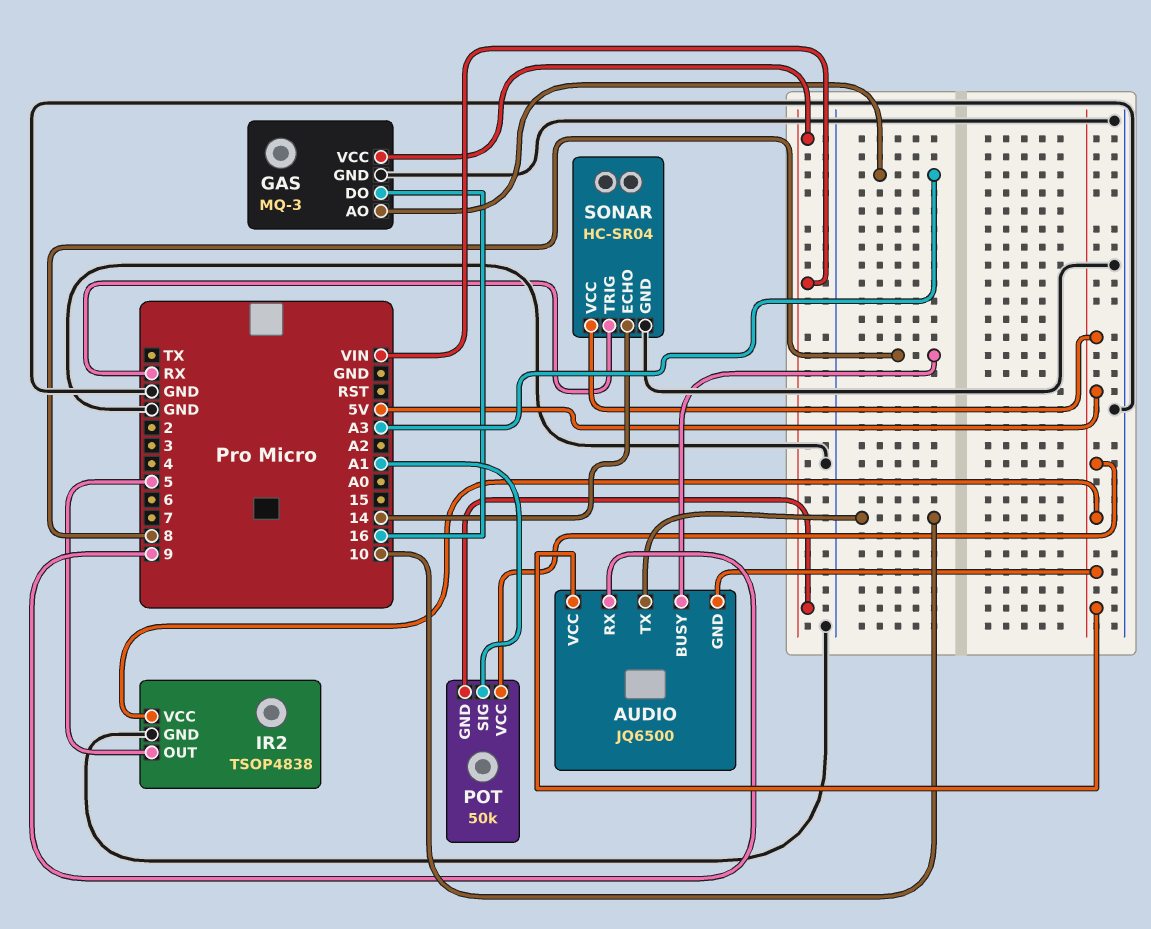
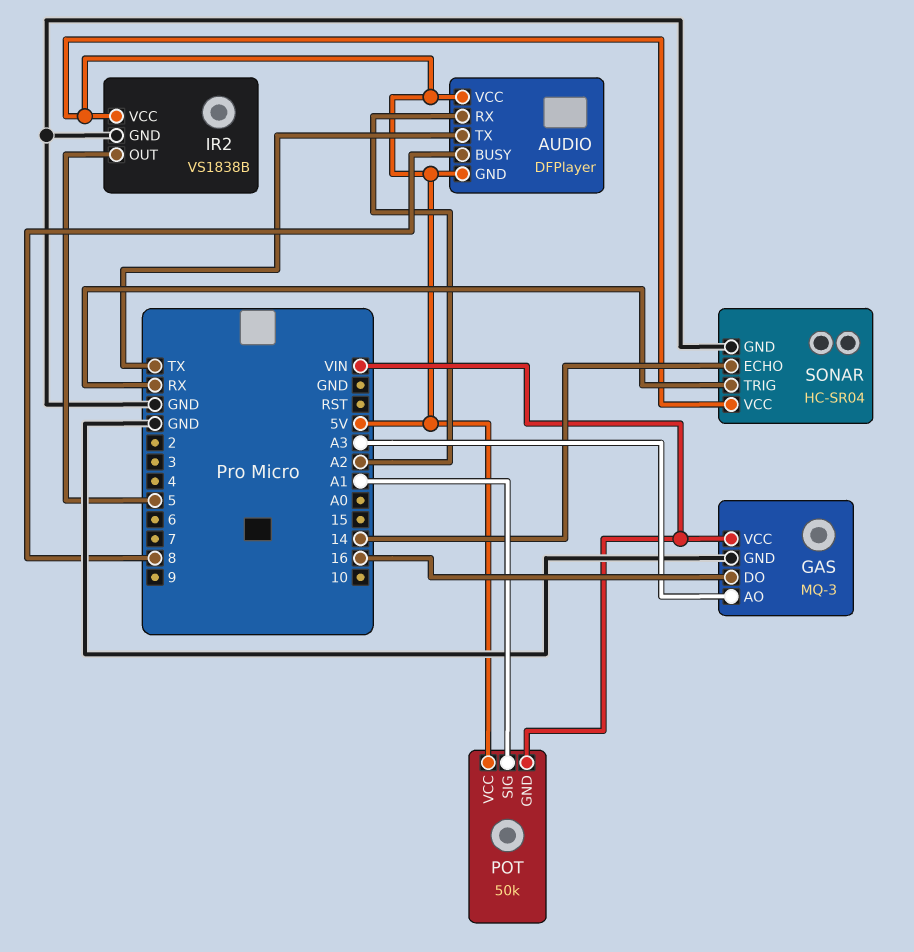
AUDIO: JQ6500 -> DFPlayer
AUDIO pin RX: 9 -> A2
AUDIO pin TX: 10 -> TX
IR2: TSOP4838 -> VS1838B

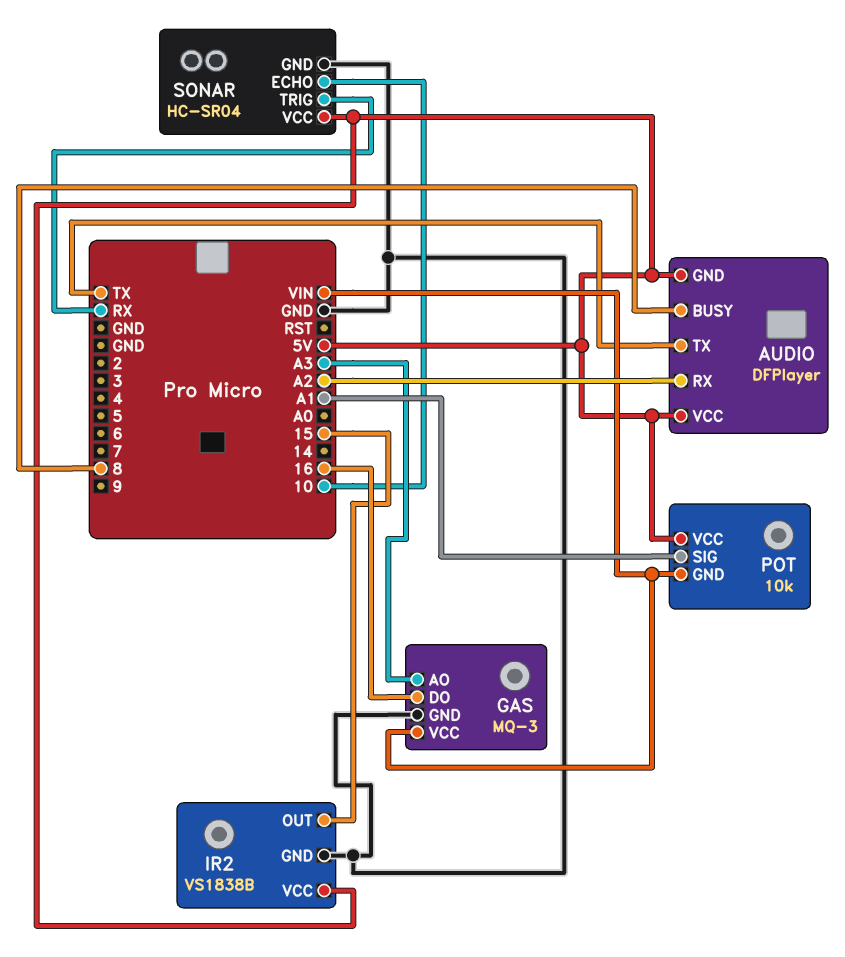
IR2 pin OUT: 5 -> 15
POT: 50k -> 10k
SONAR pin ECHO: 14 -> 10

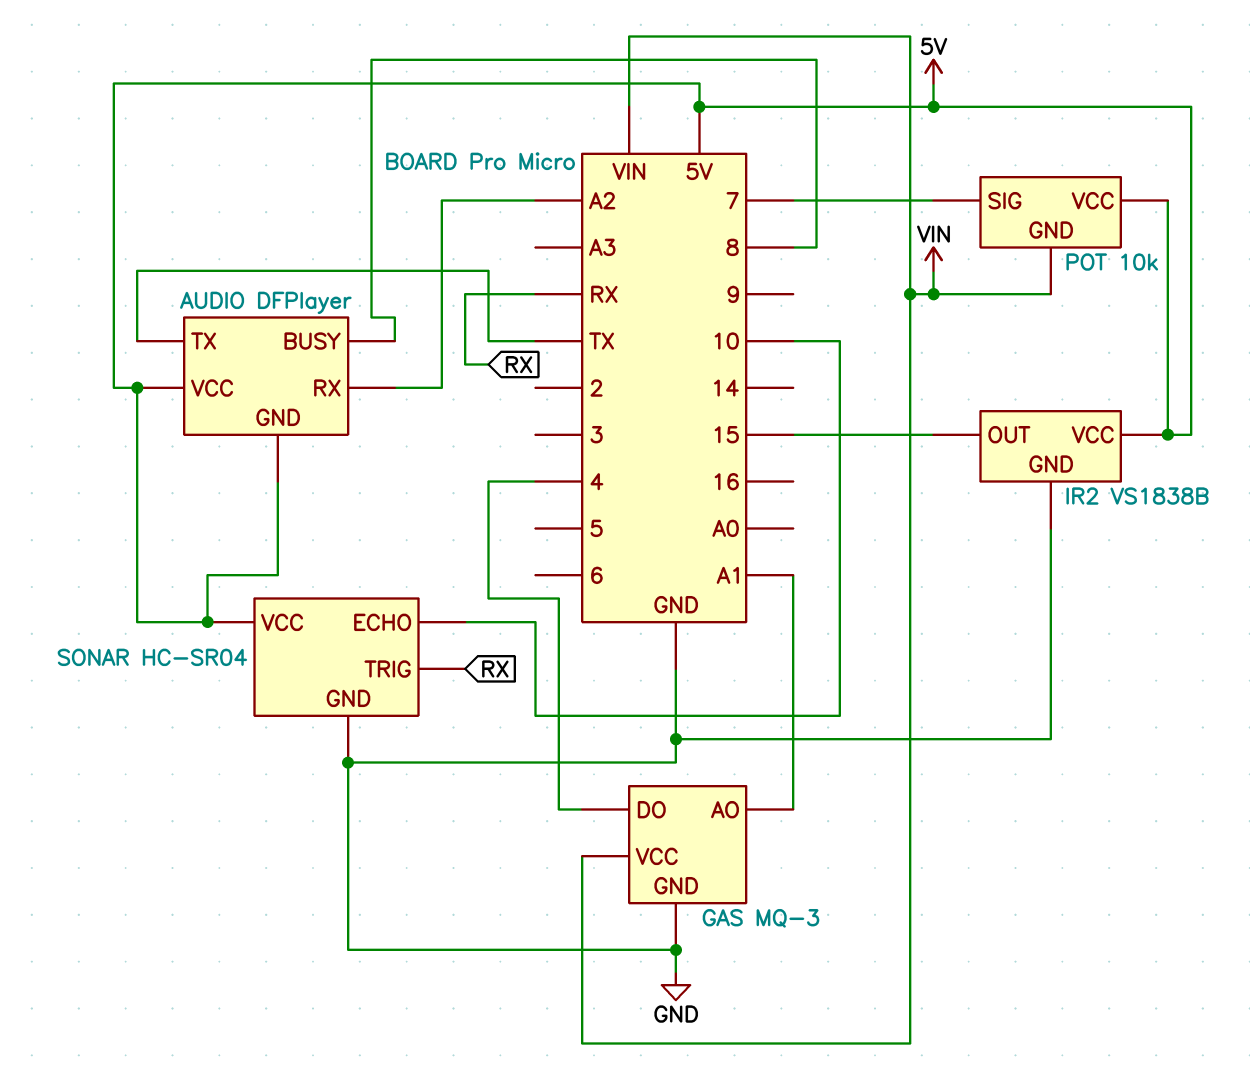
GAS pin AO: A3 -> A1
GAS pin DO: 16 -> 4
POT pin SIG: A1 -> 7

